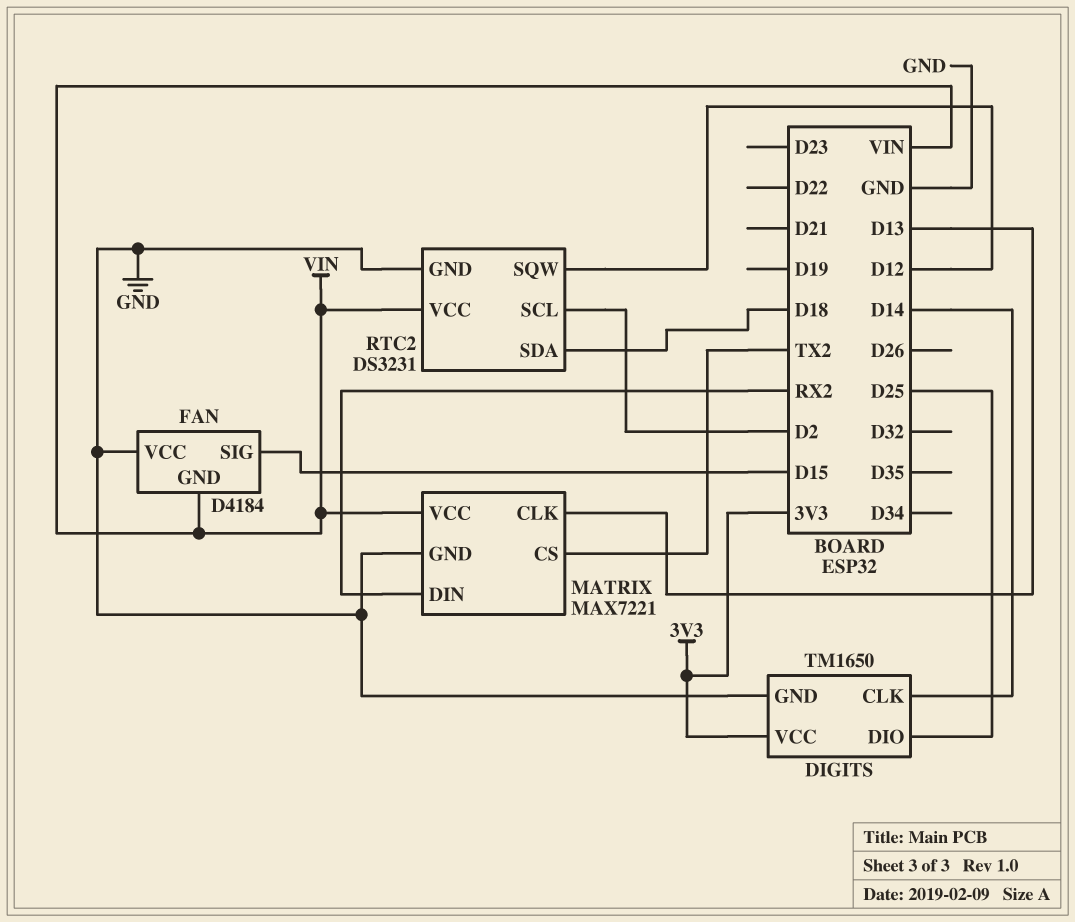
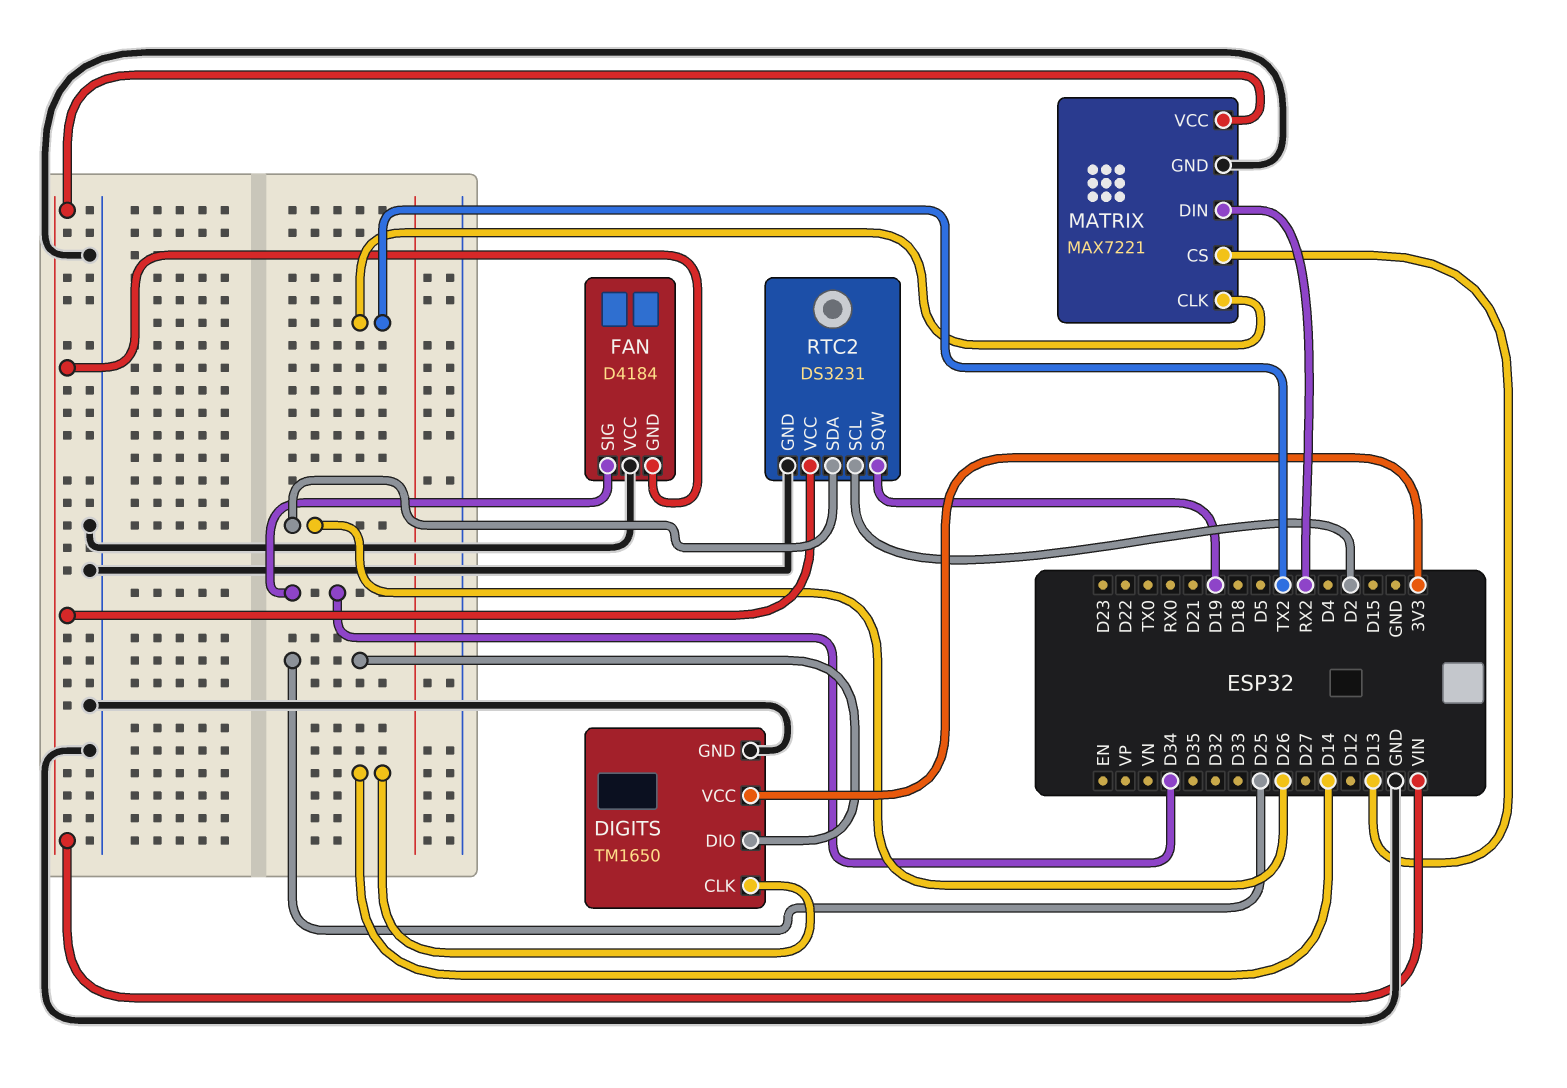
FAN pin SIG: D15 -> D34
MATRIX pin CLK: D13 -> TX2
MATRIX pin CS: TX2 -> D13
RTC2 pin SDA: D18 -> D26
RTC2 pin SQW: D12 -> D19

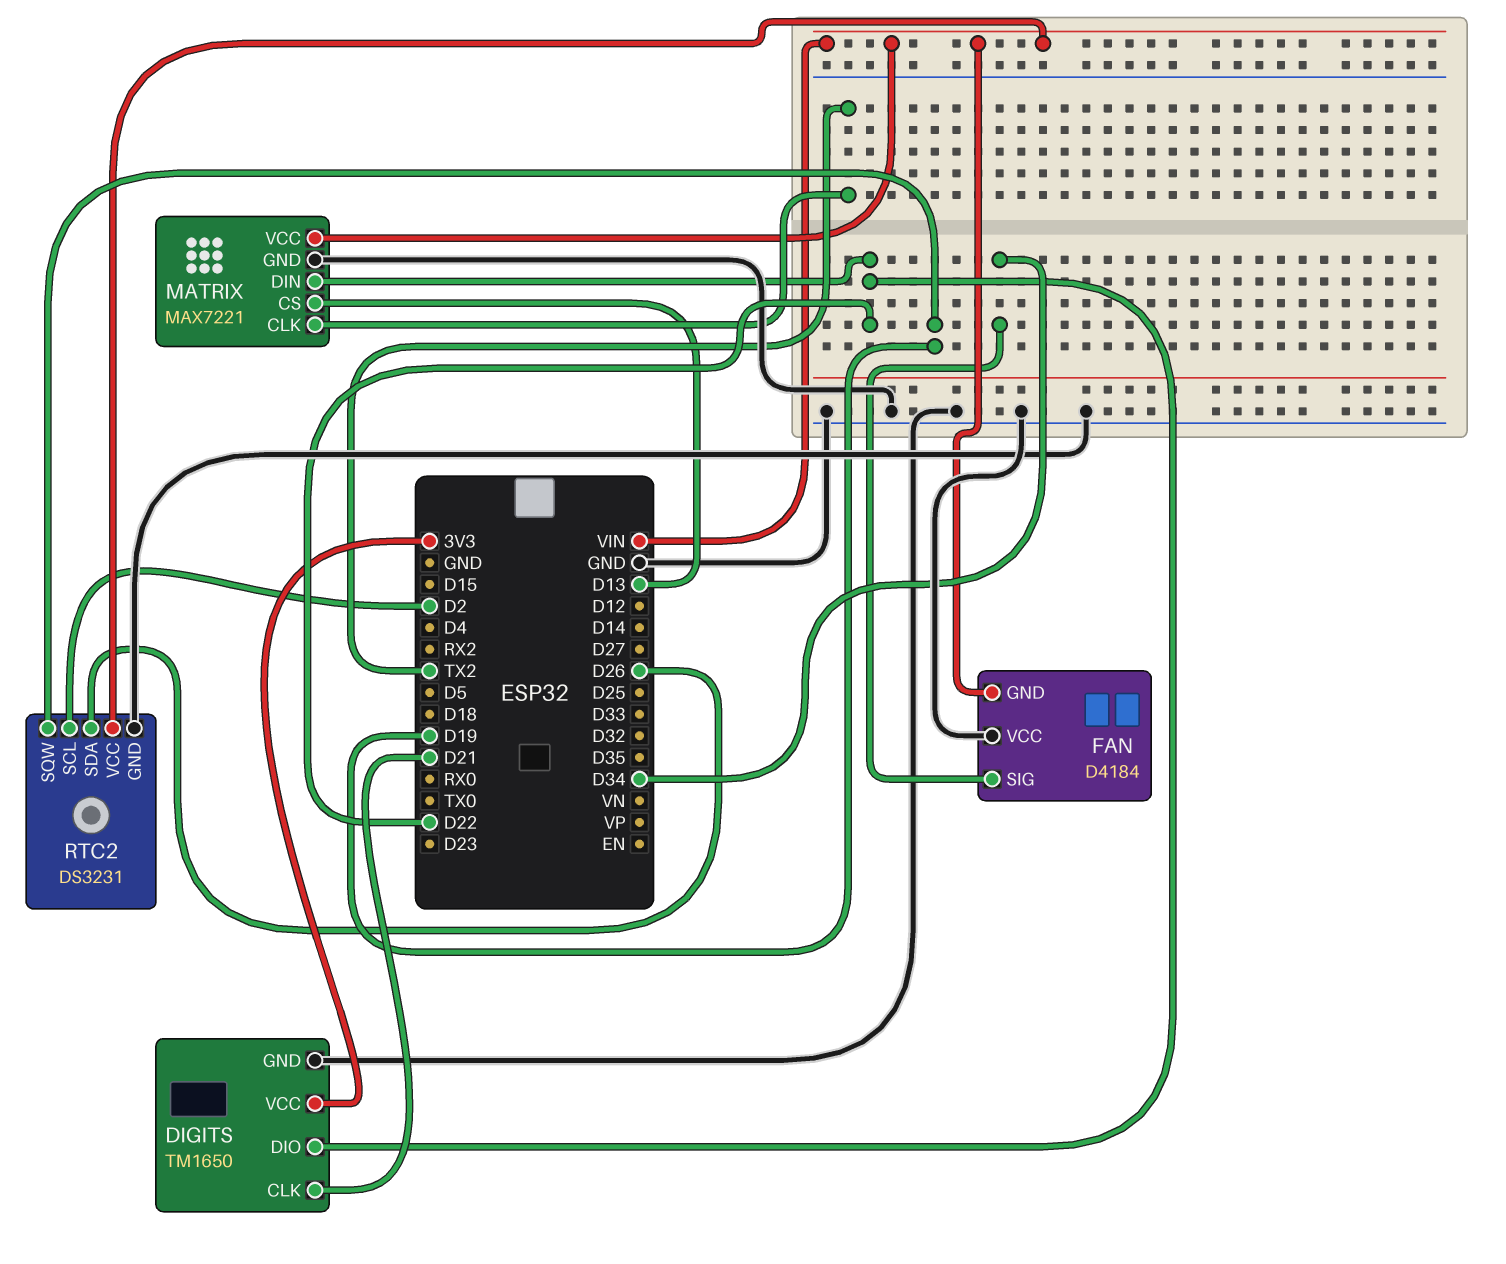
DIGITS pin CLK: D14 -> D21
DIGITS pin DIO: D25 -> D22
MATRIX pin DIN: RX2 -> D22

